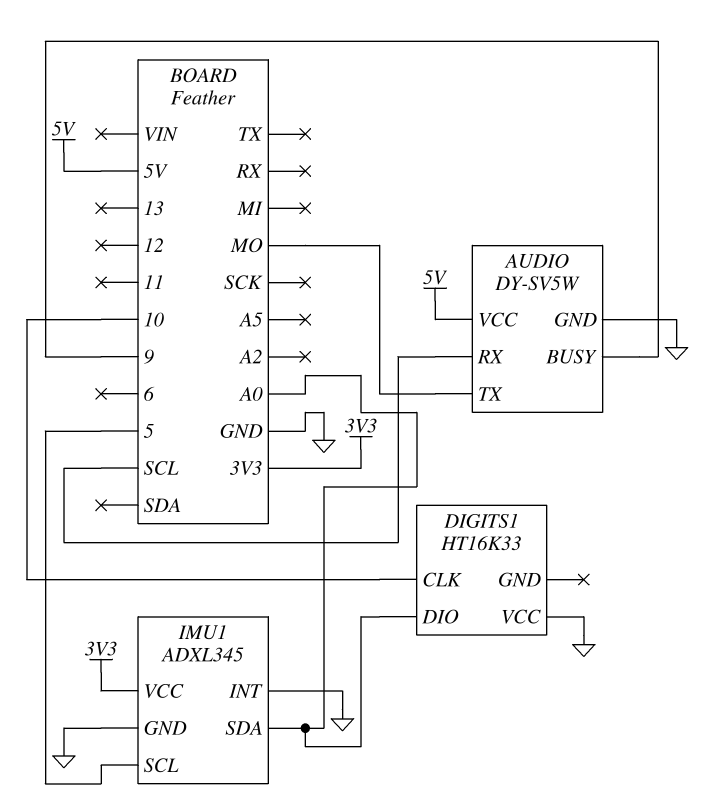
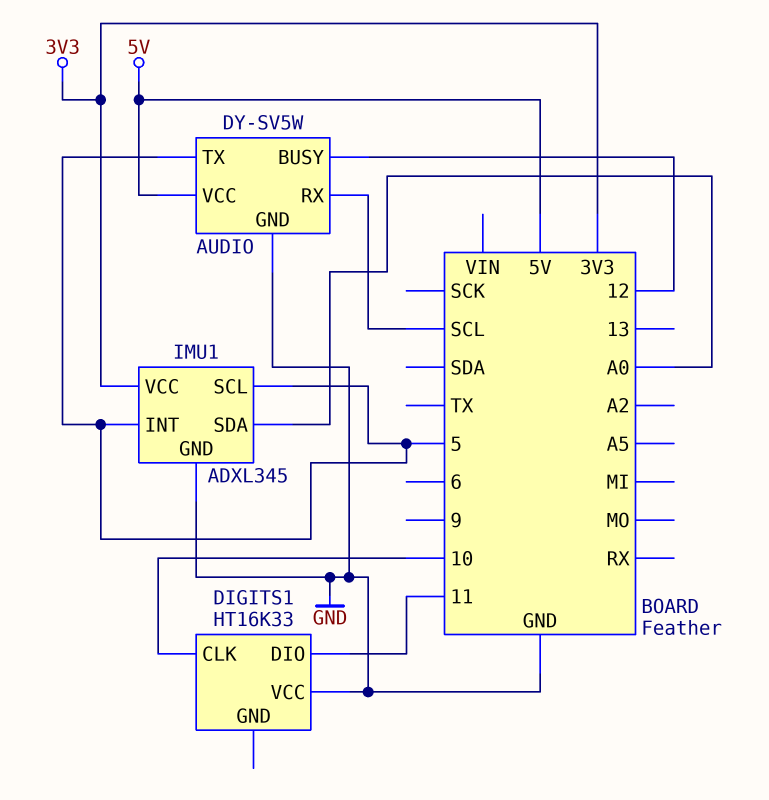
AUDIO pin BUSY: 9 -> 12
AUDIO pin TX: MO -> 5
DIGITS1 pin DIO: A0 -> 11
IMU1 pin INT: GND -> 5

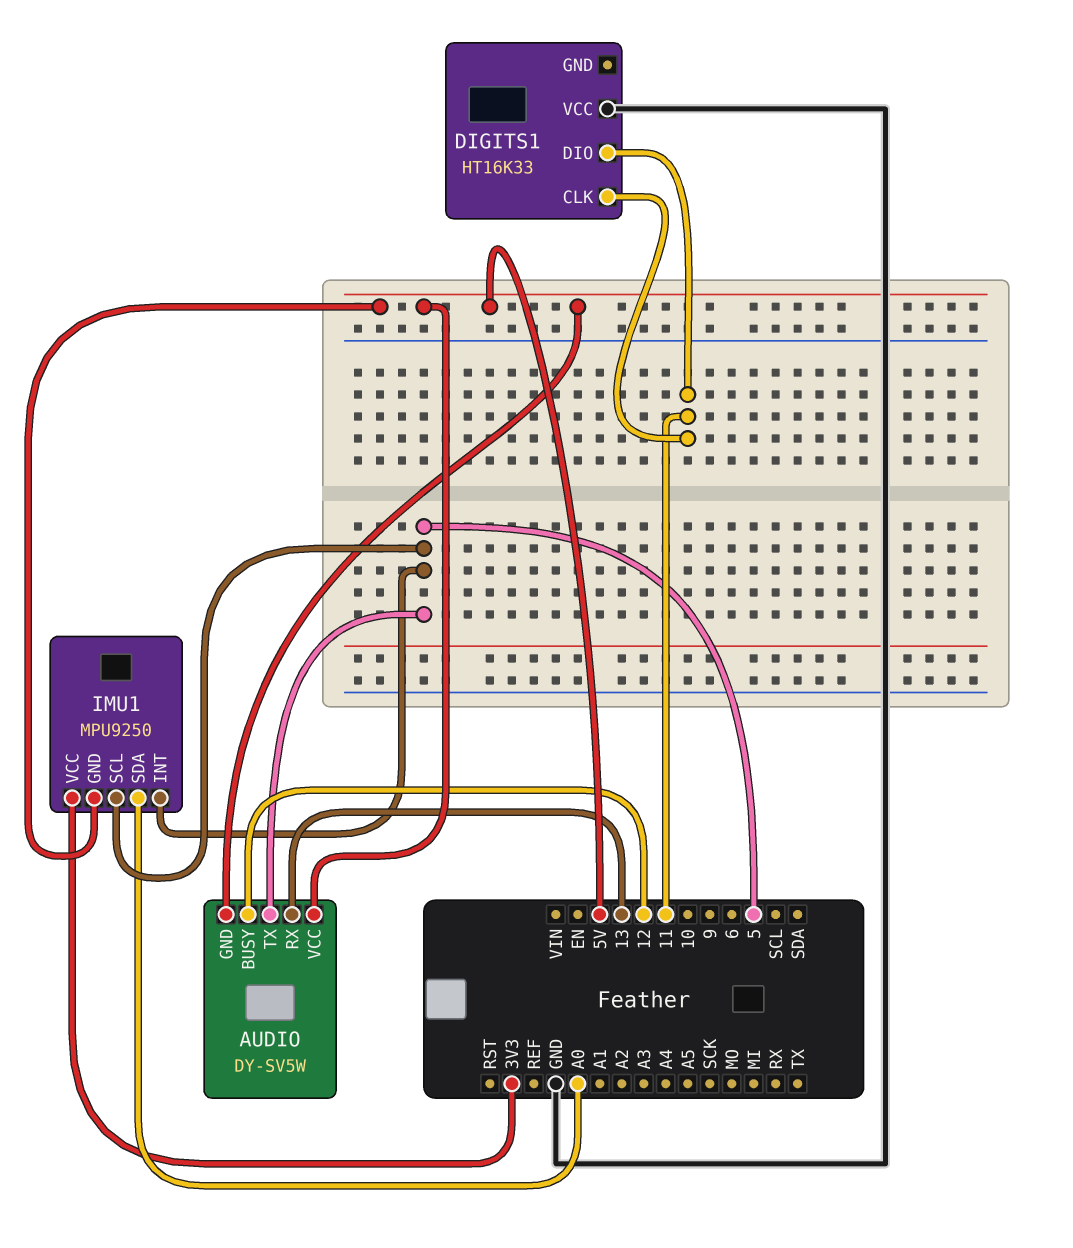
AUDIO pin GND: GND -> 5V
AUDIO pin RX: SCL -> 13
DIGITS1 pin CLK: 10 -> 11
IMU1: ADXL345 -> MPU9250
IMU1 pin GND: GND -> 5V

